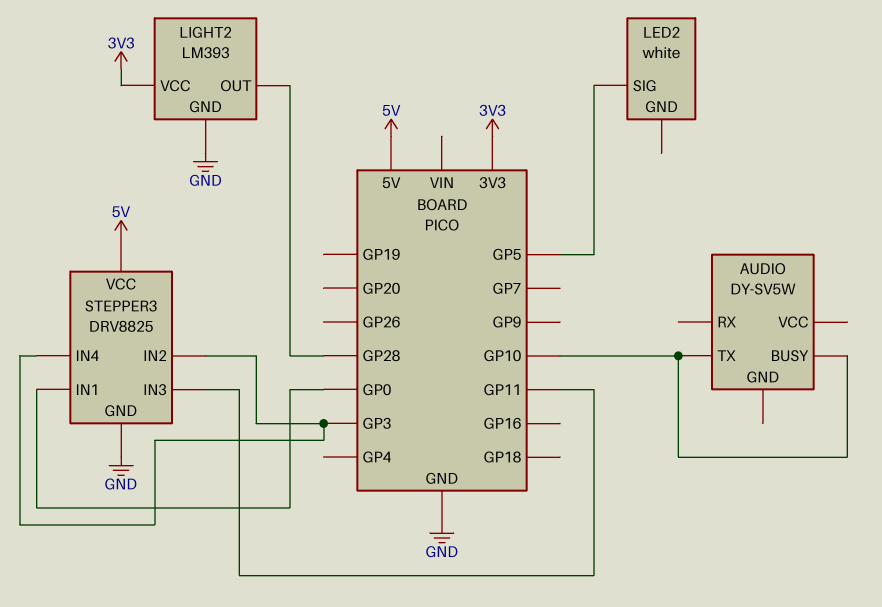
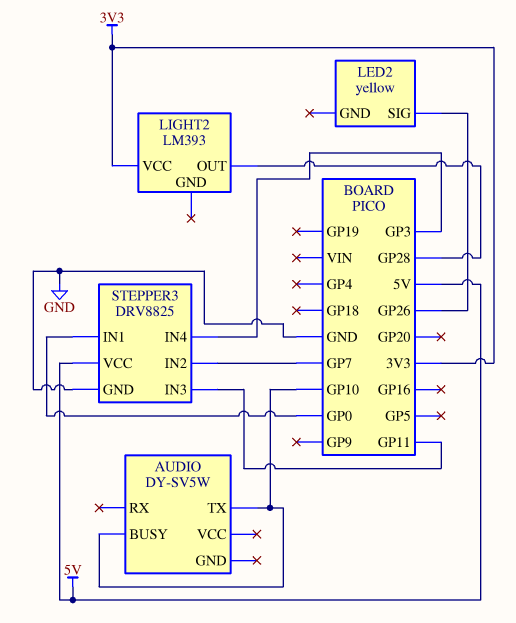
LED2: white -> yellow
LED2 pin SIG: GP5 -> GP26
LIGHT2 pin GND: GND -> none
STEPPER3 pin IN2: GP3 -> GP7

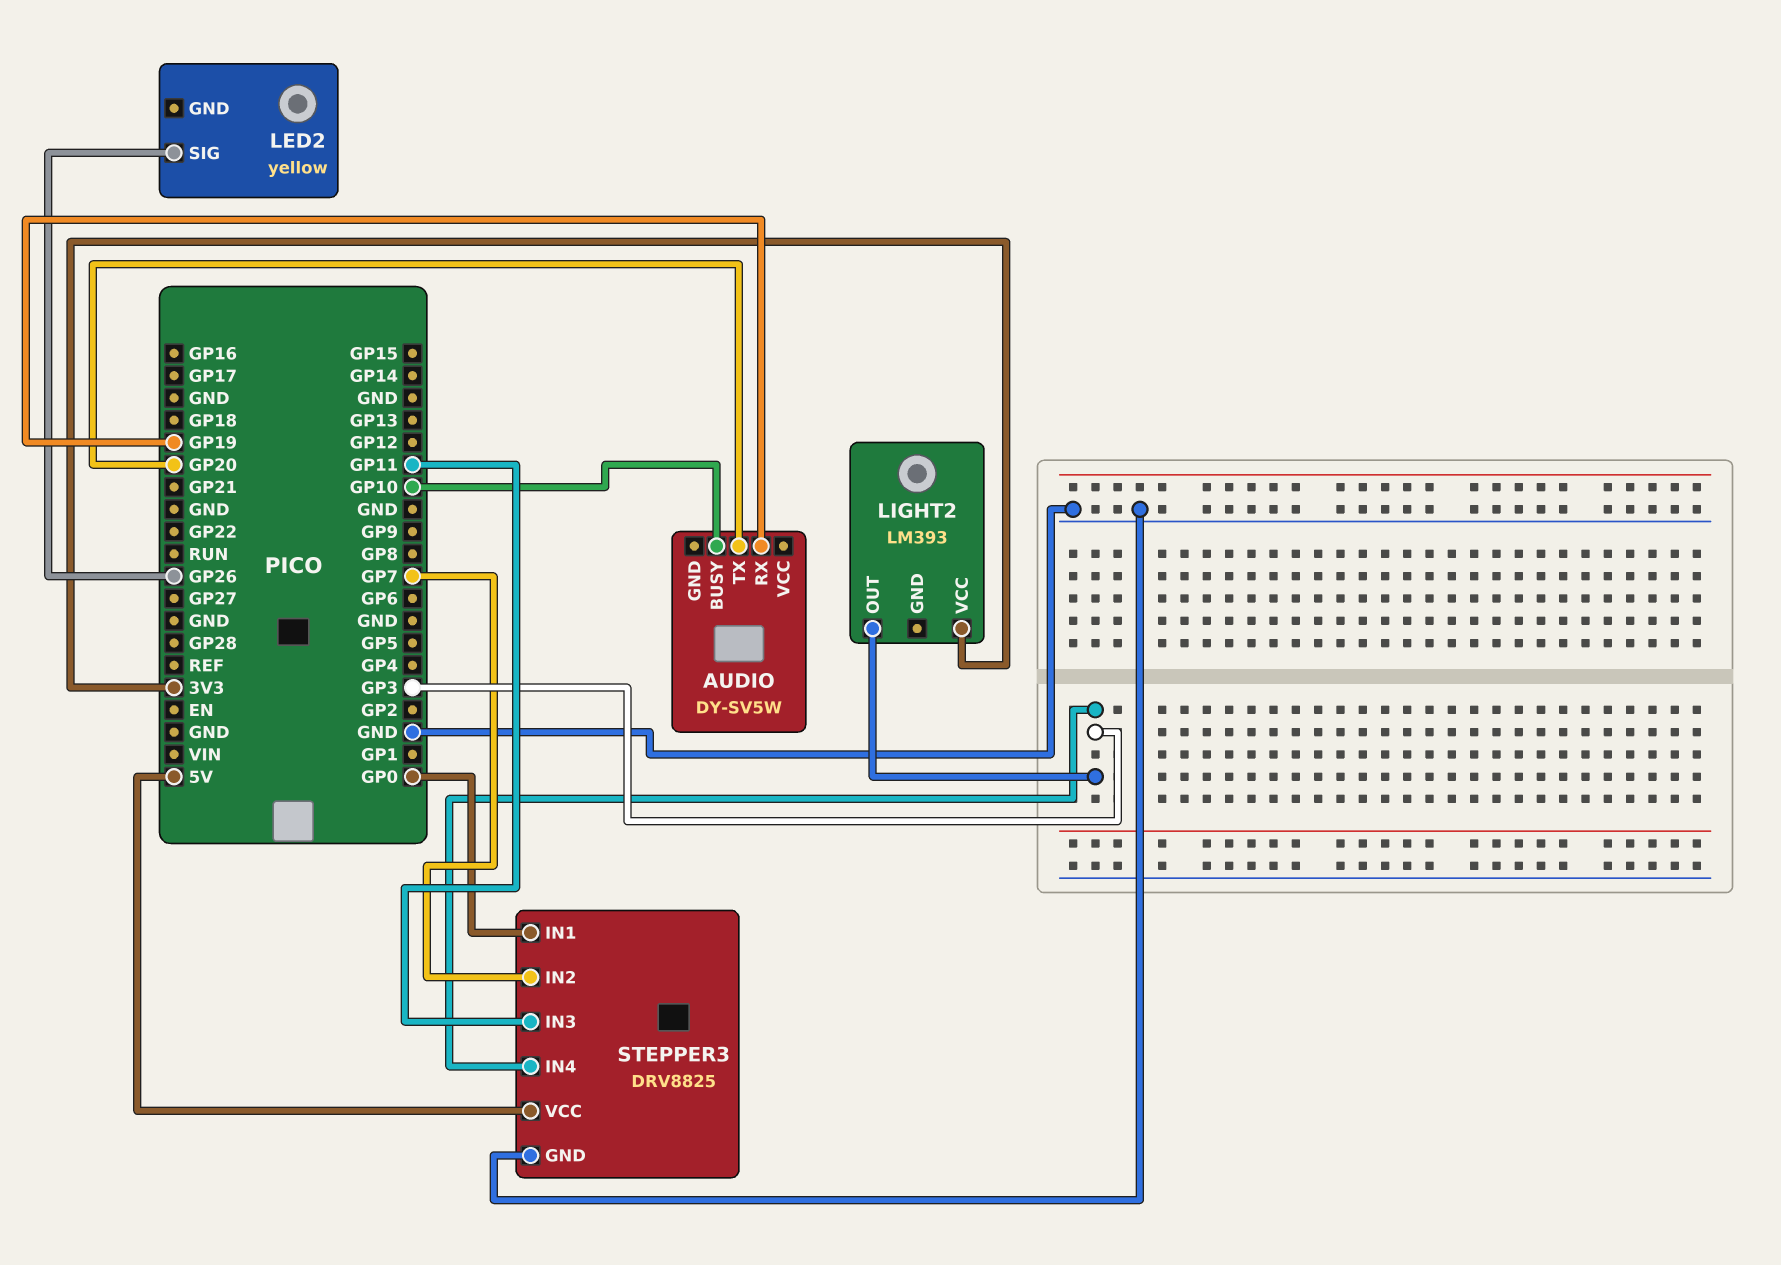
AUDIO pin RX: none -> GP19
AUDIO pin TX: GP10 -> GP20
LIGHT2 pin OUT: GP28 -> GP3

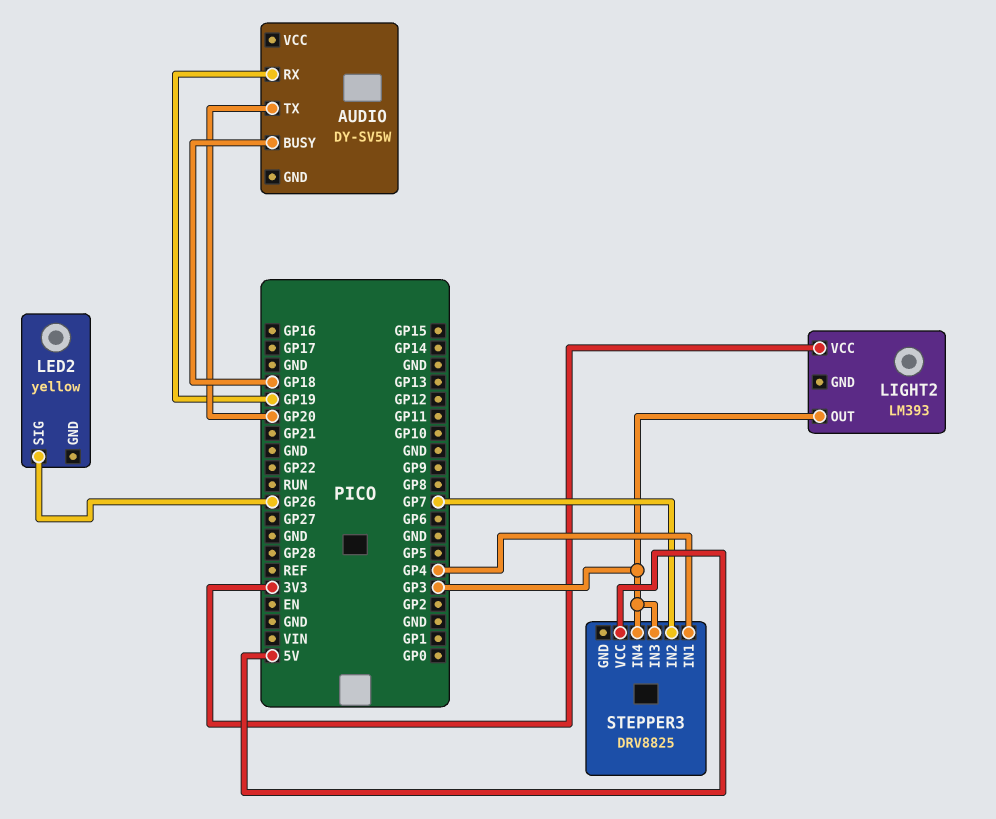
AUDIO pin BUSY: GP10 -> GP18
STEPPER3 pin GND: GND -> none
STEPPER3 pin IN1: GP0 -> GP4
STEPPER3 pin IN3: GP11 -> GP3

